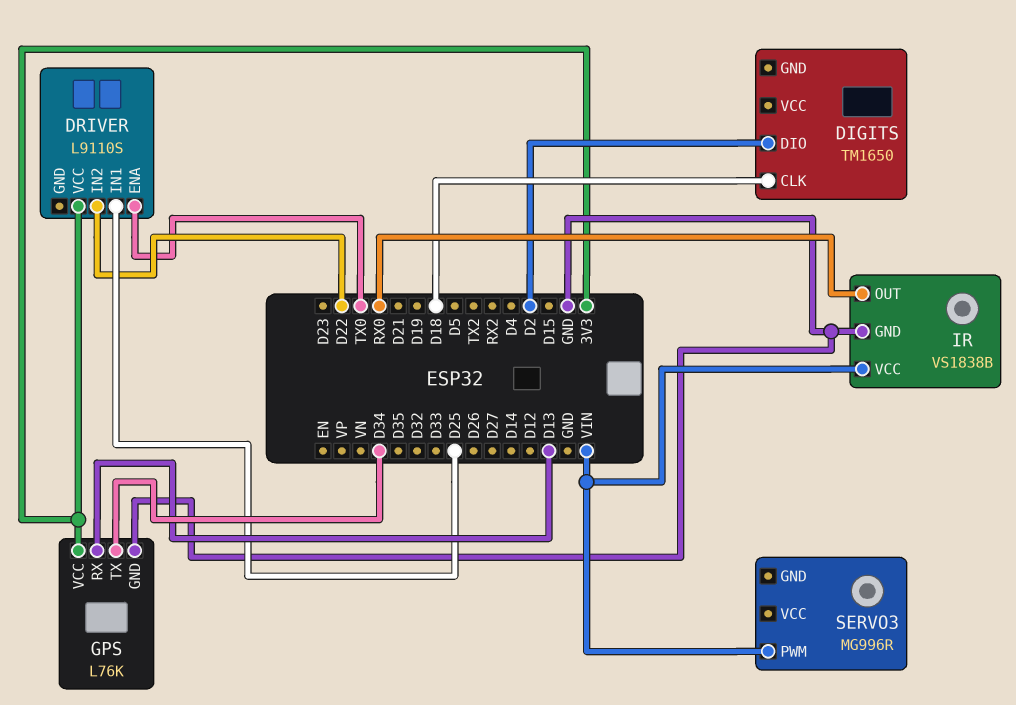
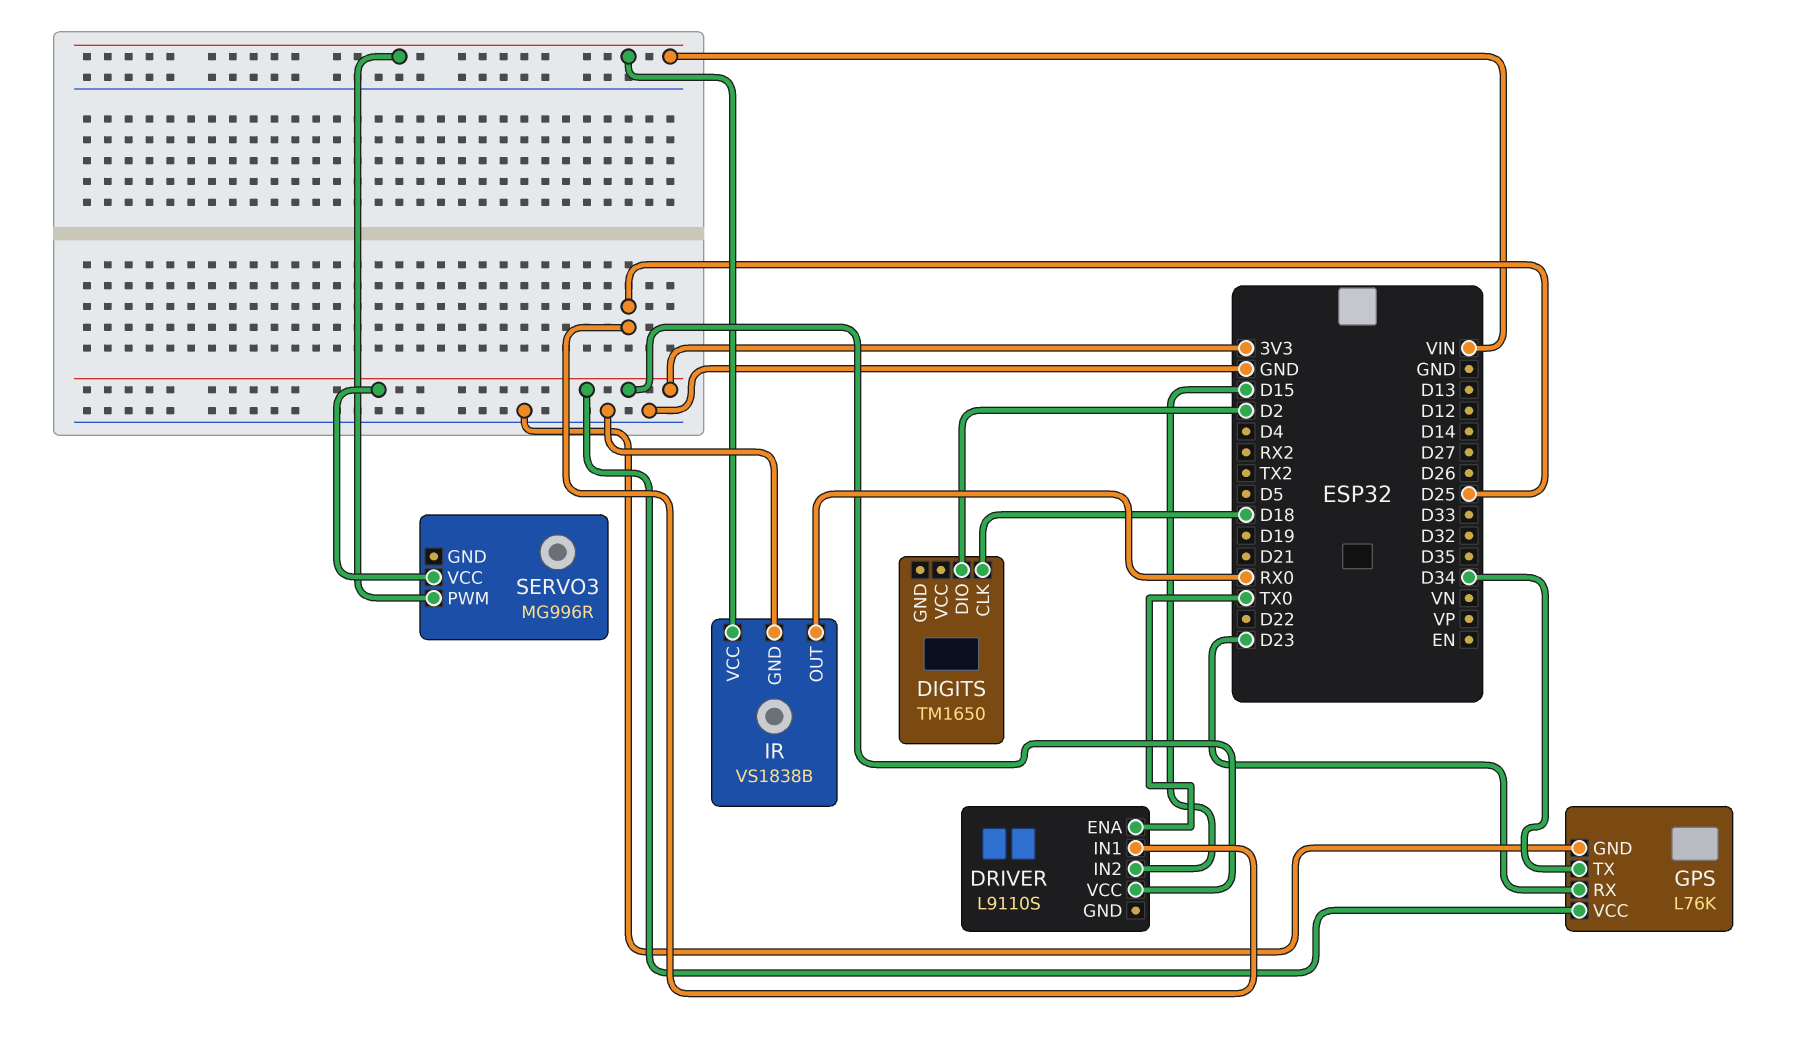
DRIVER pin IN2: D22 -> D15
GPS pin RX: D13 -> D23
SERVO3 pin VCC: none -> 3V3

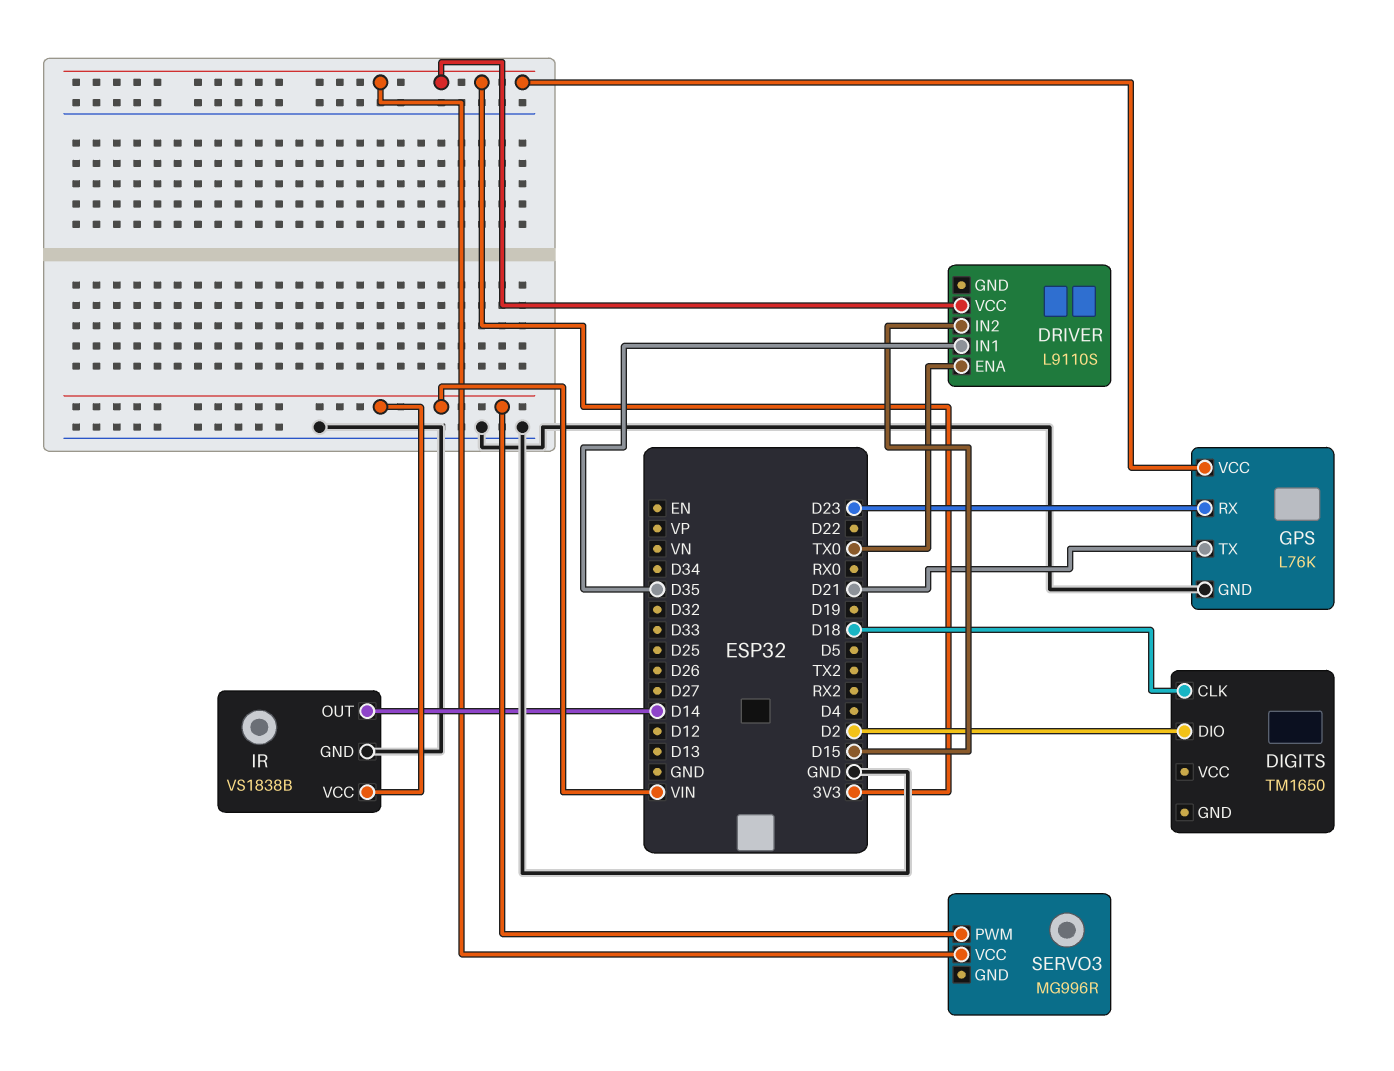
DRIVER pin IN1: D25 -> D35
GPS pin TX: D34 -> D21
IR pin OUT: RX0 -> D14

